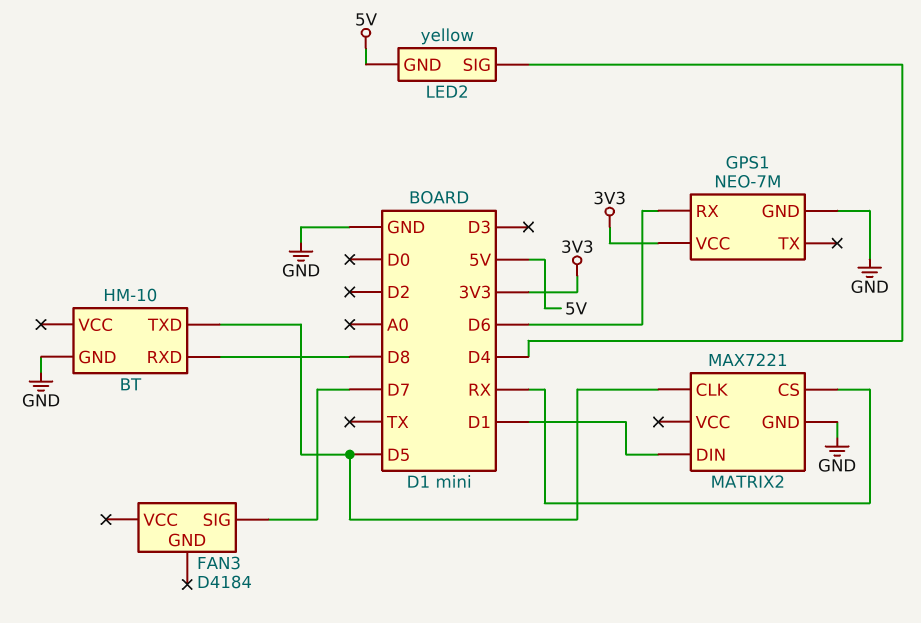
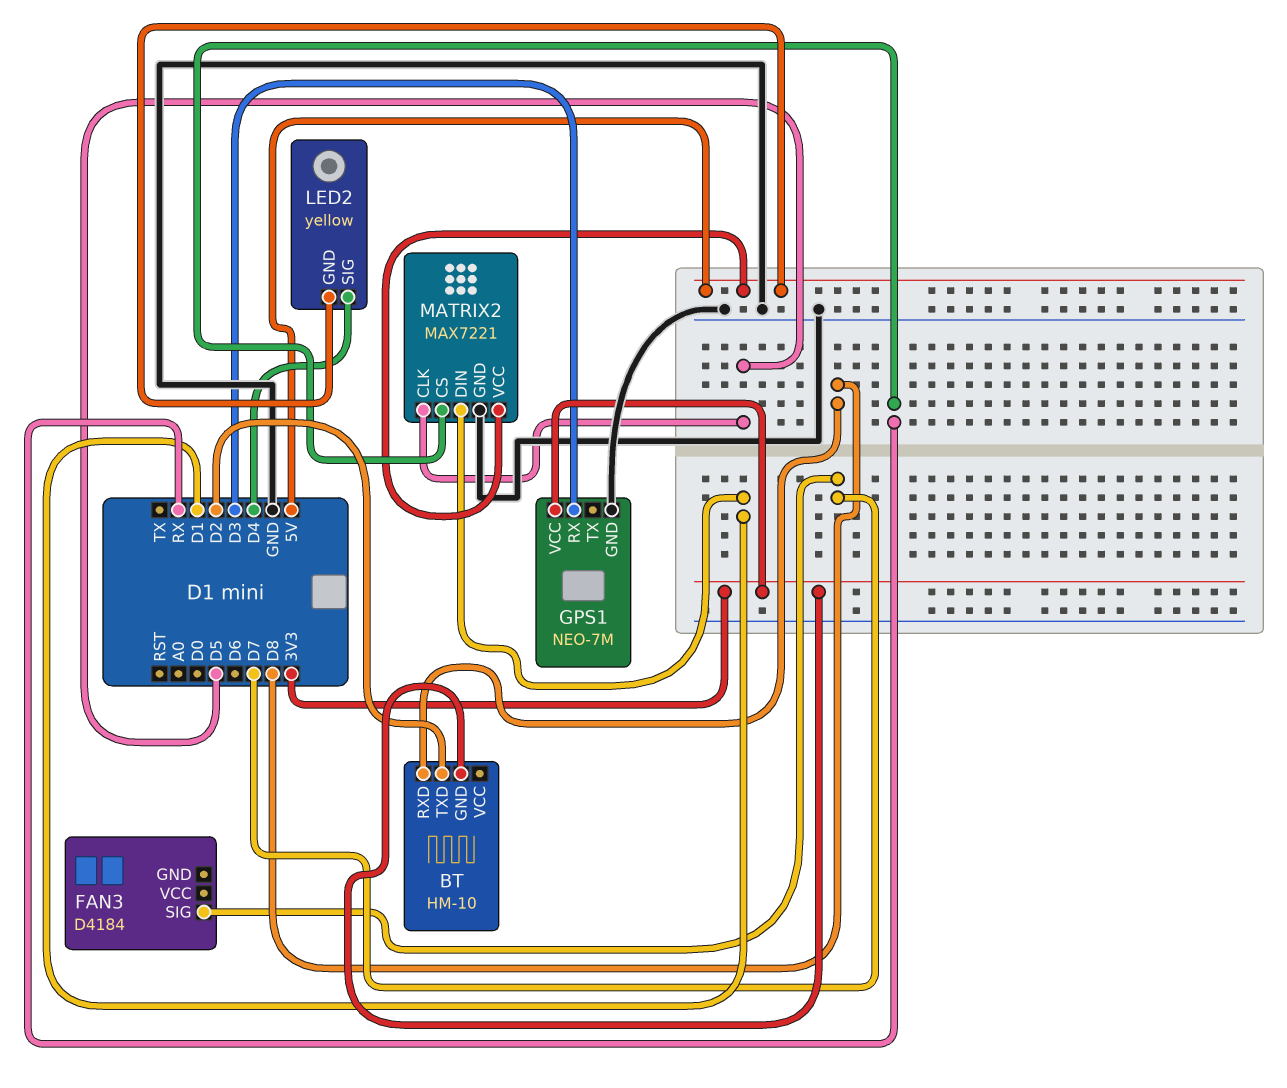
BT pin GND: GND -> 3V3
BT pin TXD: D5 -> D2
GPS1 pin RX: D6 -> D3
MATRIX2 pin VCC: none -> 5V

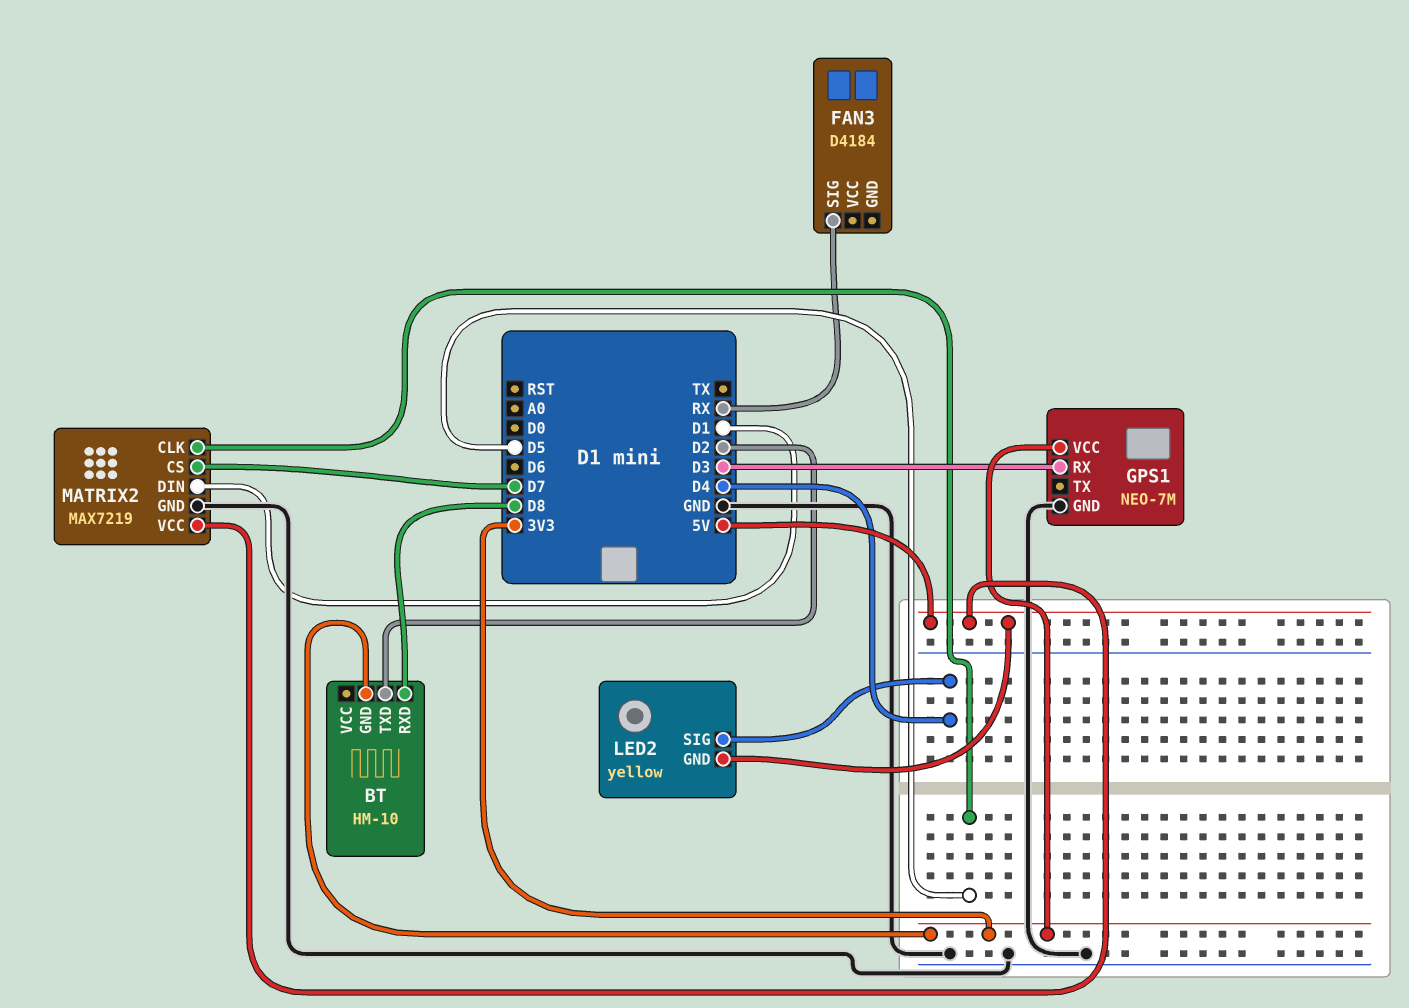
FAN3 pin SIG: D7 -> RX
MATRIX2: MAX7221 -> MAX7219
MATRIX2 pin CS: RX -> D7

